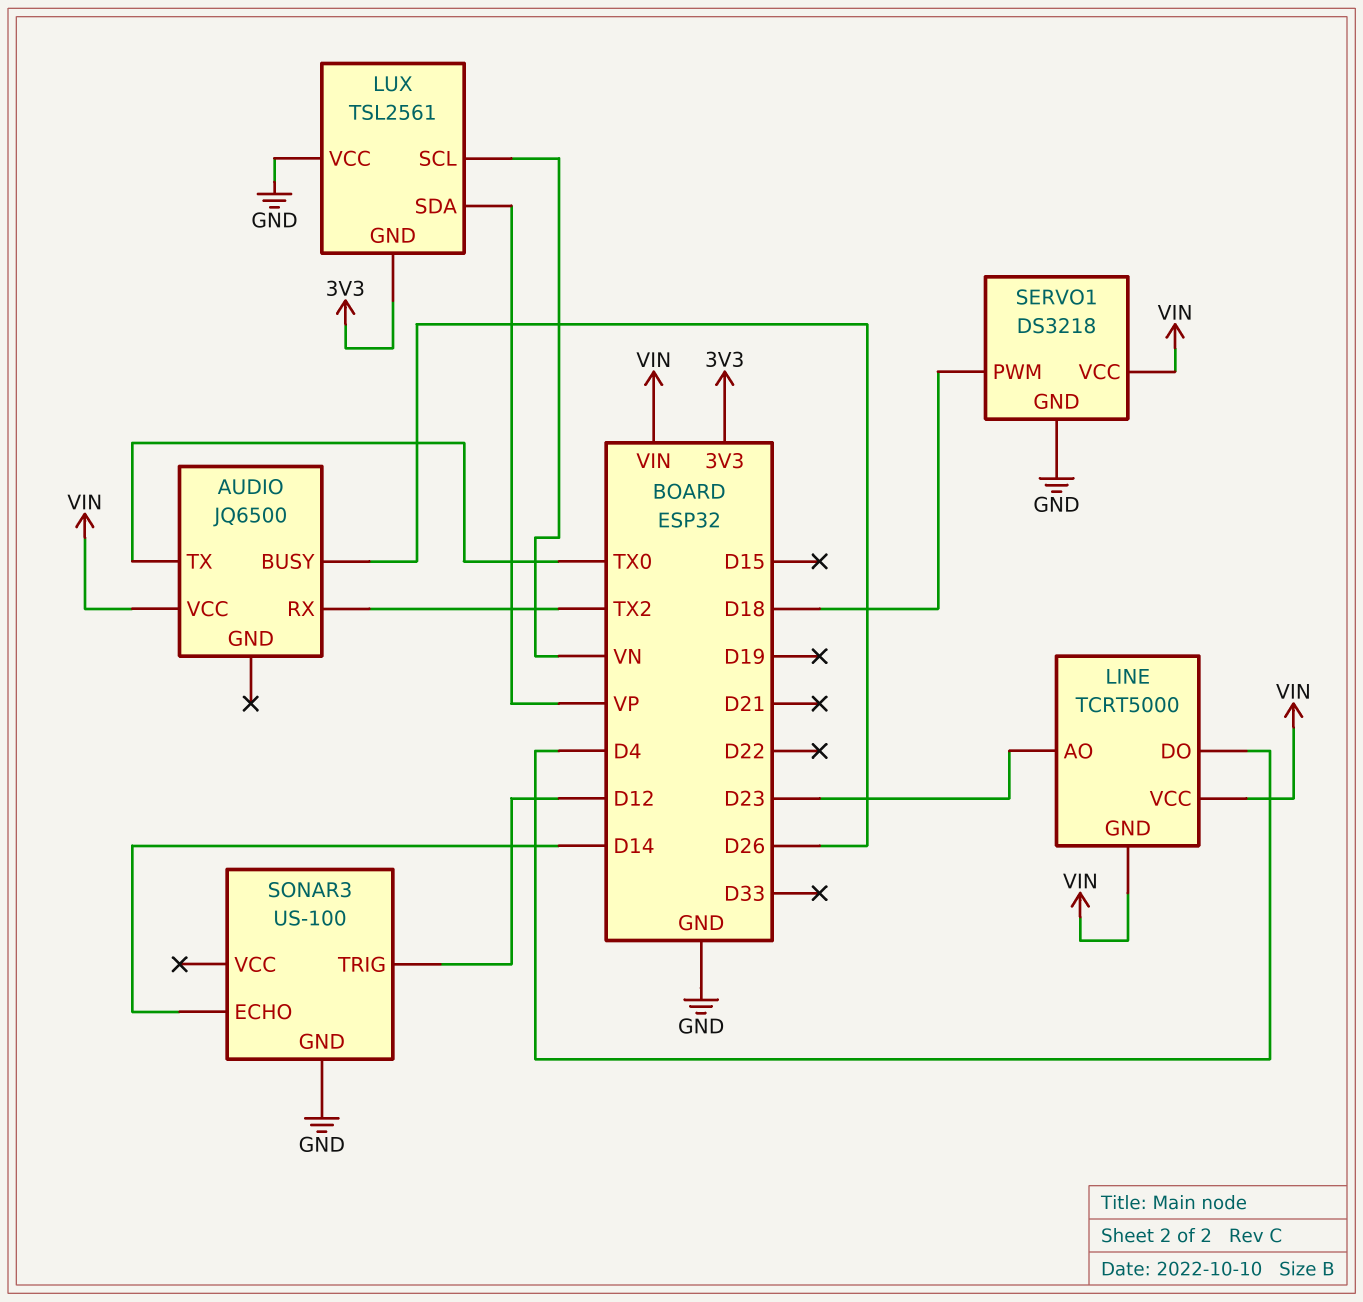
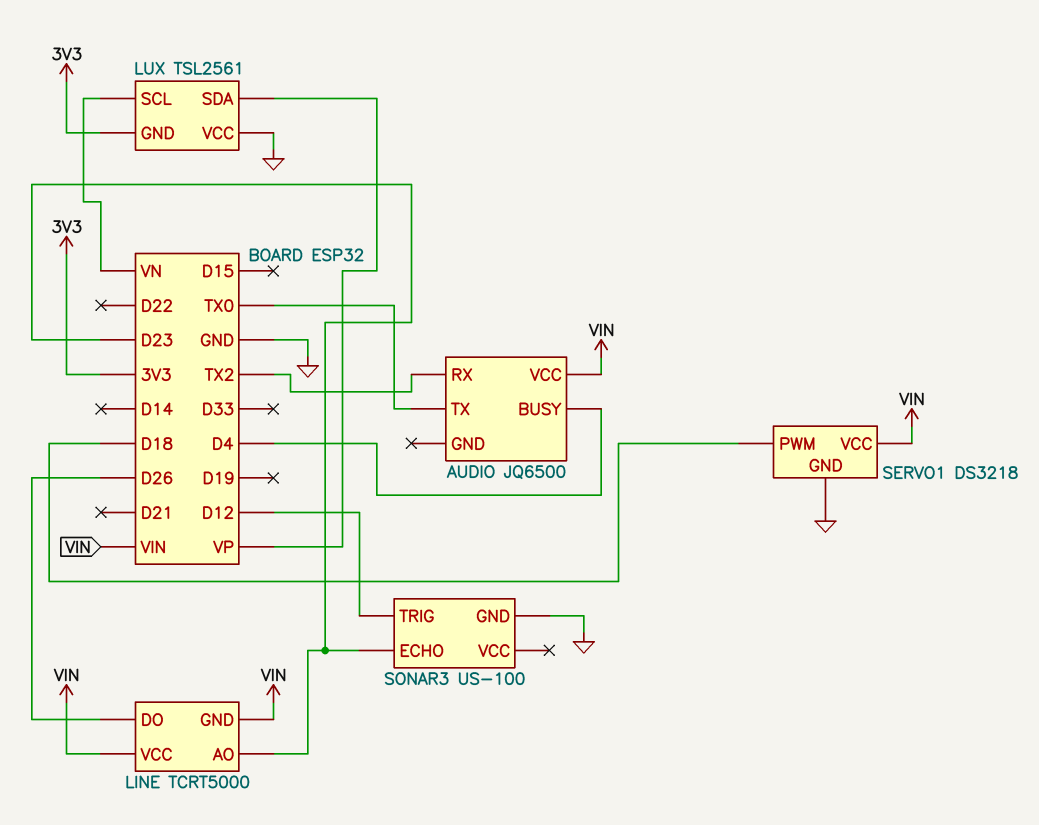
AUDIO pin BUSY: D26 -> D4
LINE pin DO: D4 -> D26
SONAR3 pin ECHO: D14 -> D23

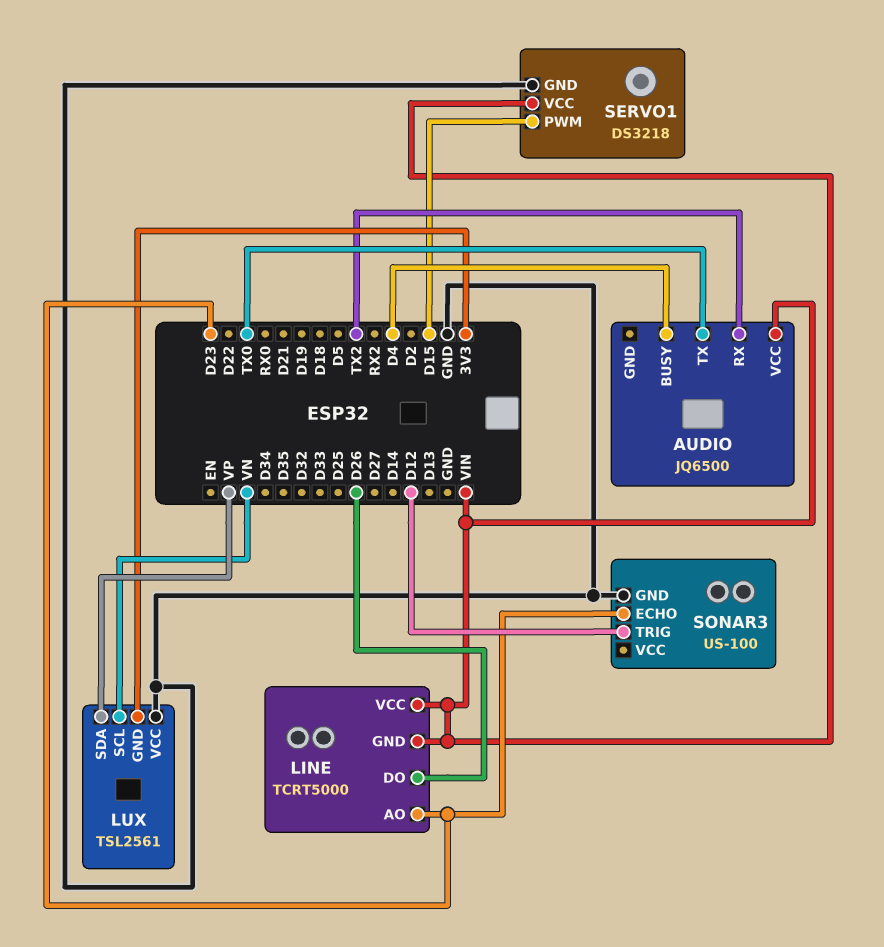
SERVO1 pin PWM: D18 -> D15

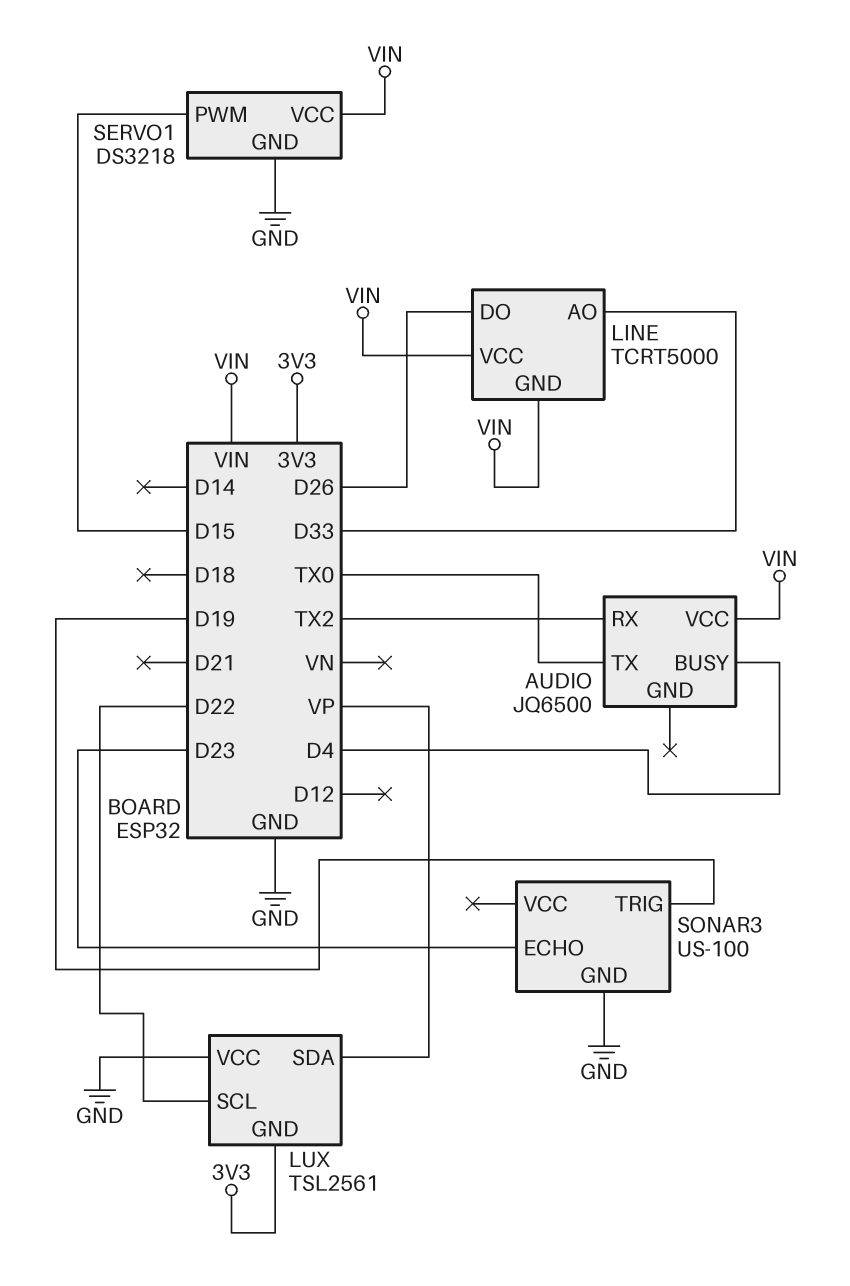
LINE pin AO: D23 -> D33
LUX pin SCL: VN -> D22
SONAR3 pin TRIG: D12 -> D19

